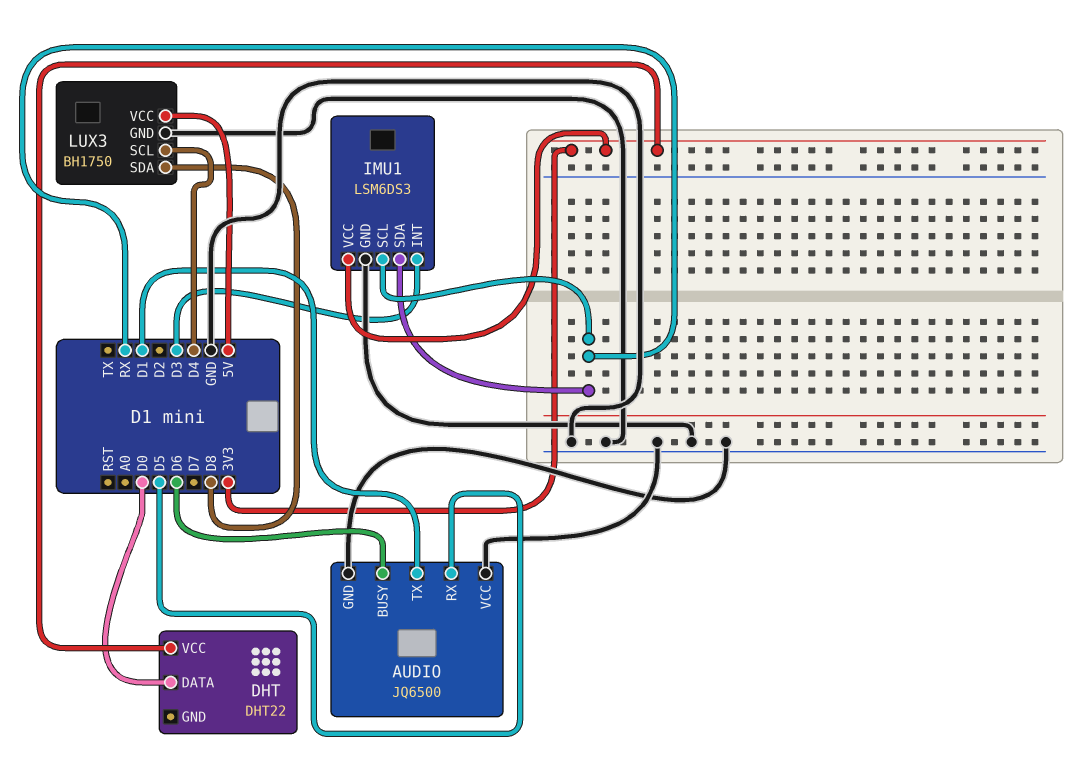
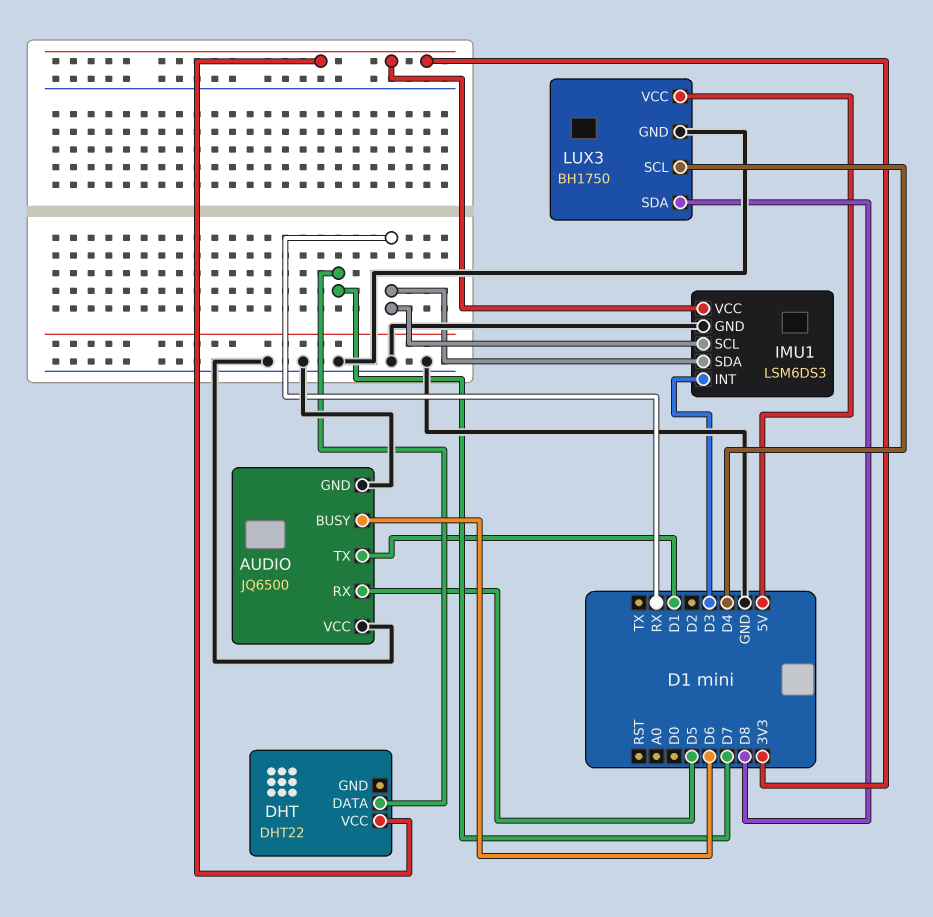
DHT pin DATA: D0 -> D7

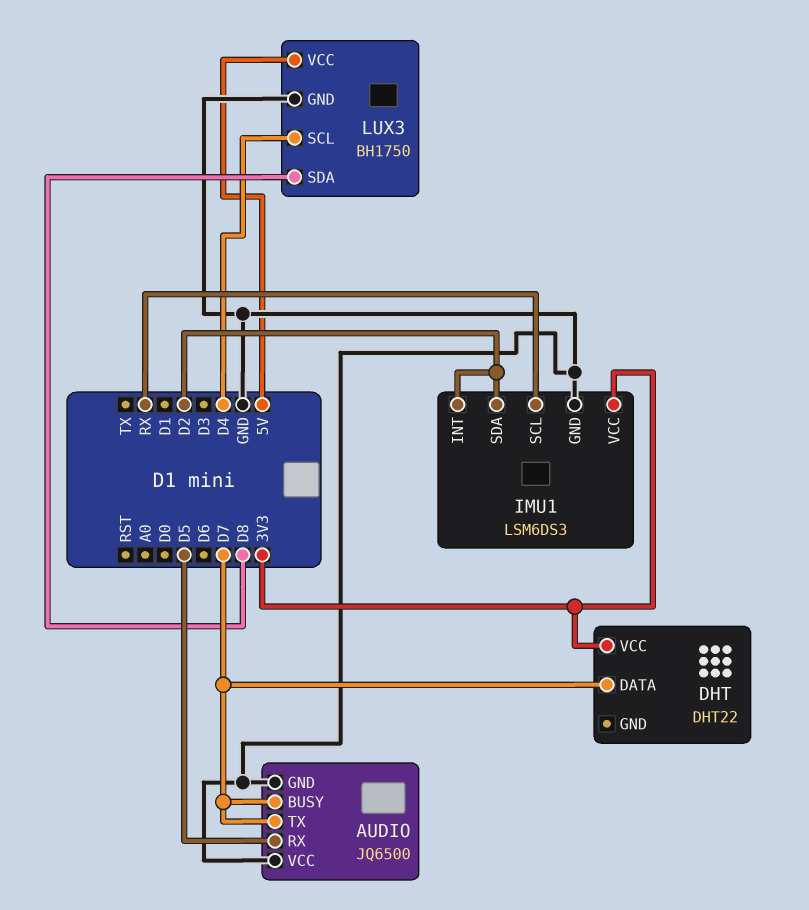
AUDIO pin BUSY: D6 -> D7
AUDIO pin TX: D1 -> D7
IMU1 pin INT: D3 -> D2
IMU1 pin SDA: RX -> D2

